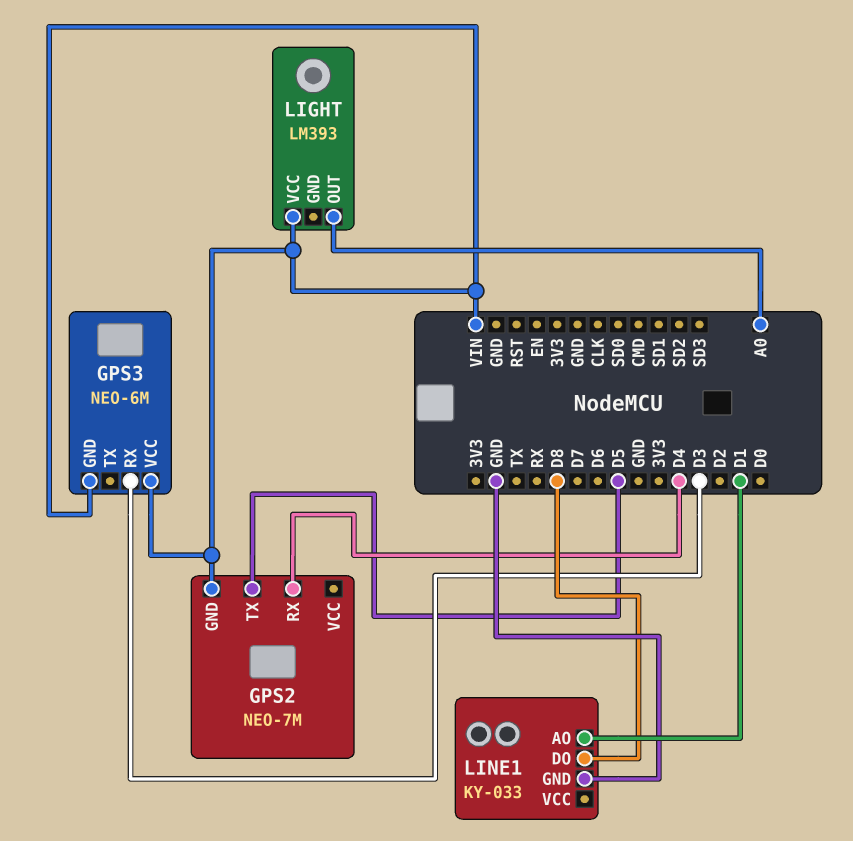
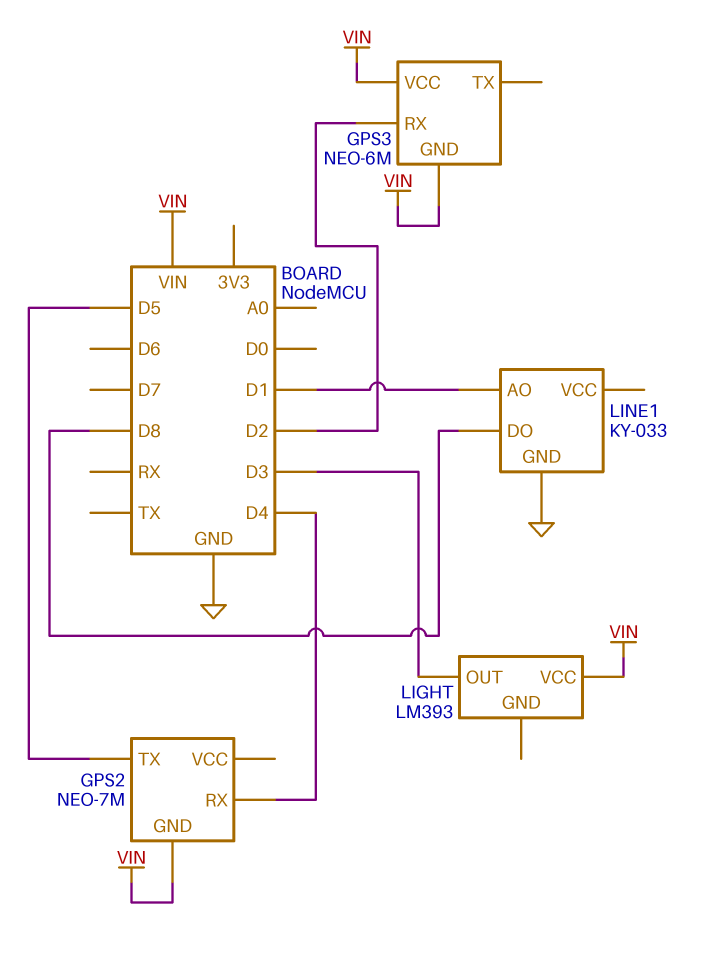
GPS3 pin RX: D3 -> D2
LIGHT pin OUT: A0 -> D3

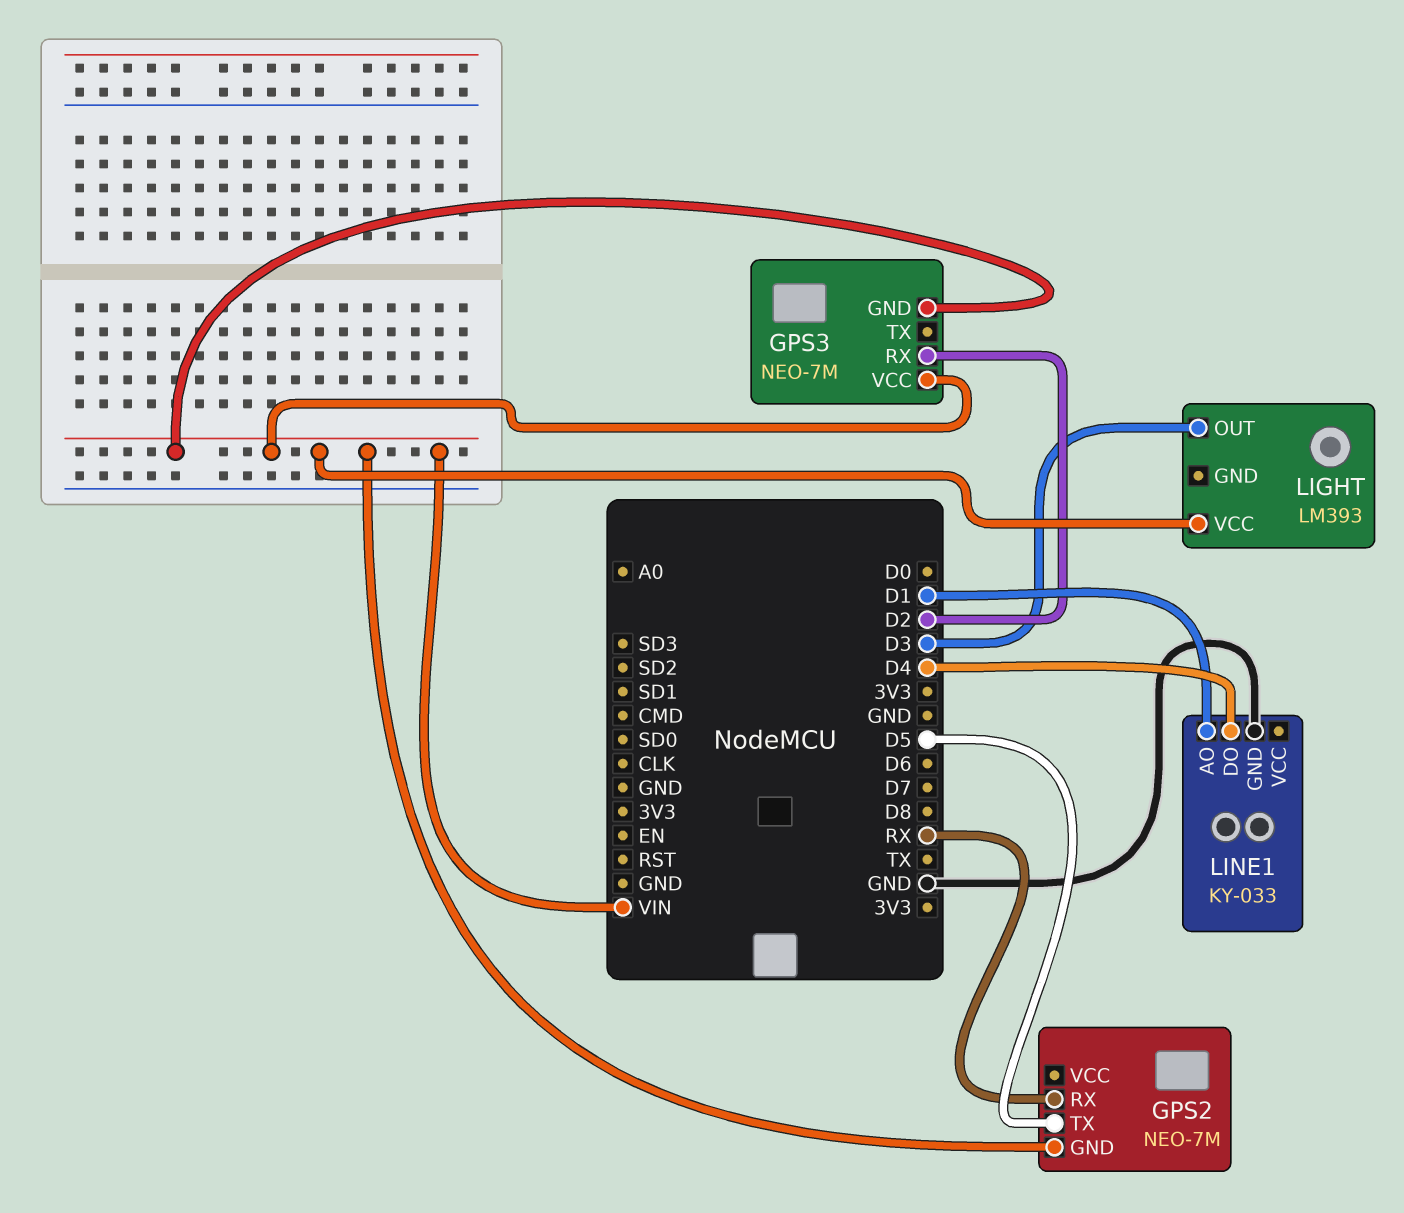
GPS2 pin RX: D4 -> RX
GPS3: NEO-6M -> NEO-7M
LINE1 pin DO: D8 -> D4

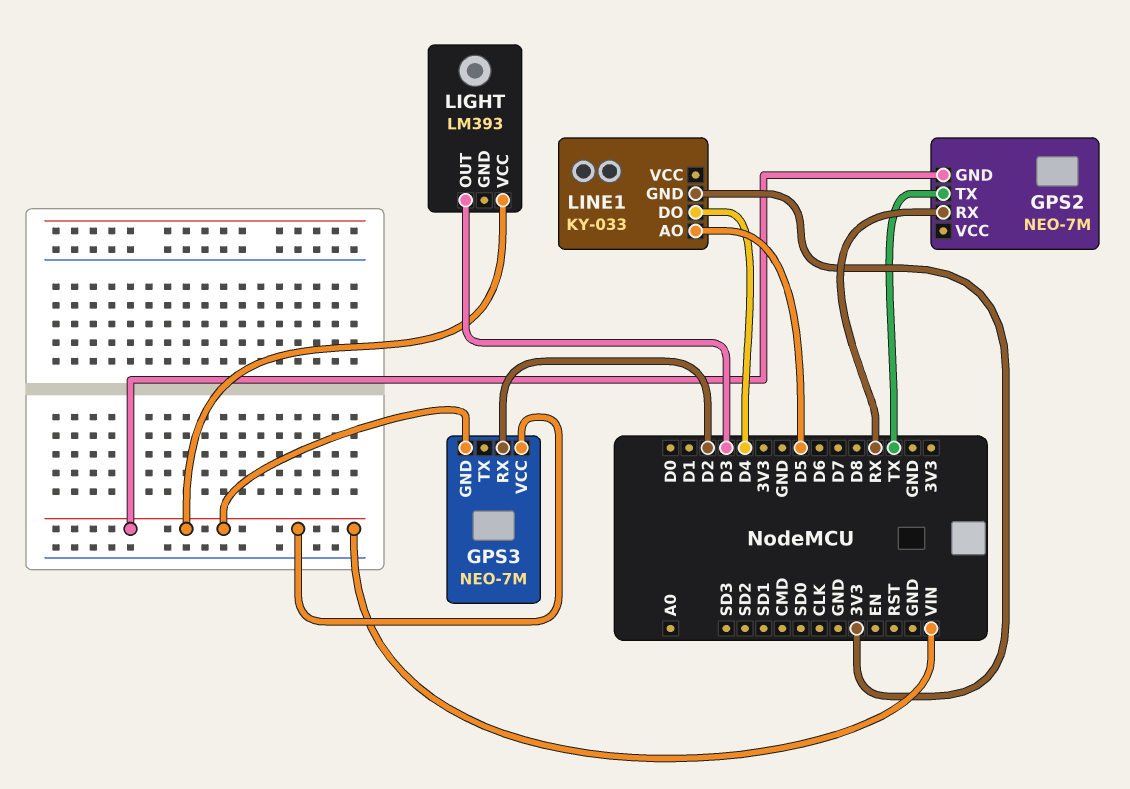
GPS2 pin TX: D5 -> TX
LINE1 pin AO: D1 -> D5
LINE1 pin GND: GND -> 3V3

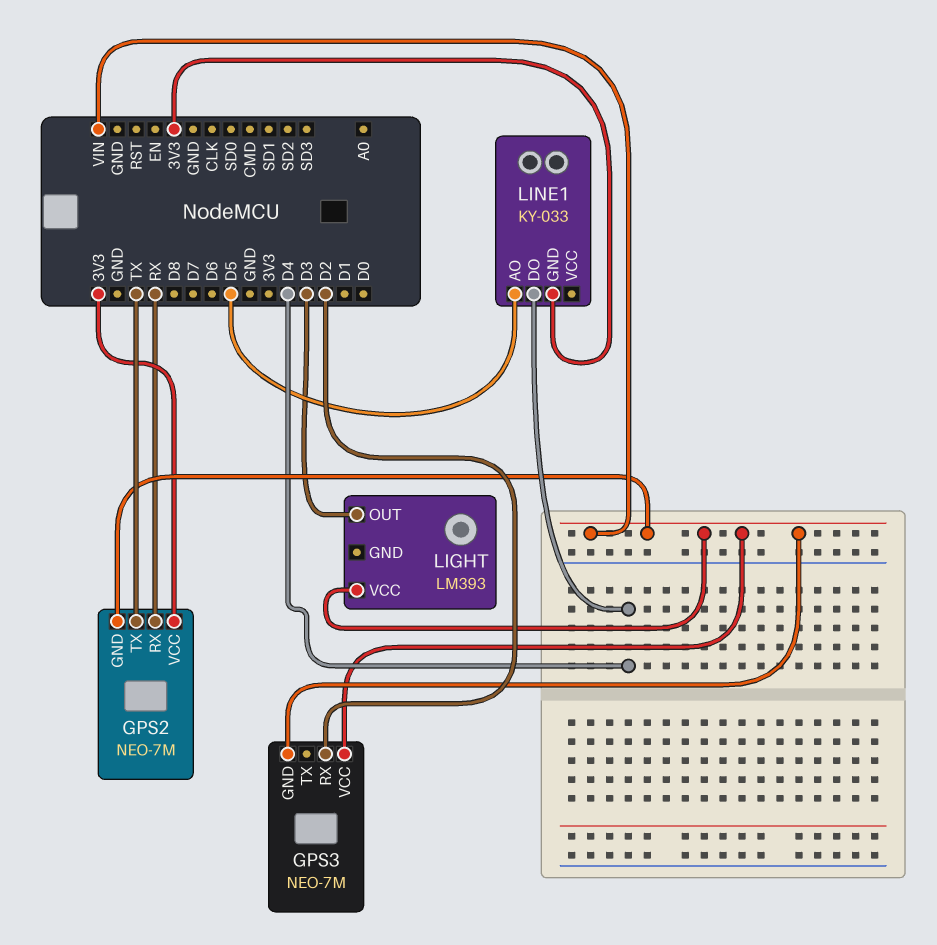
GPS2 pin VCC: none -> 3V3

